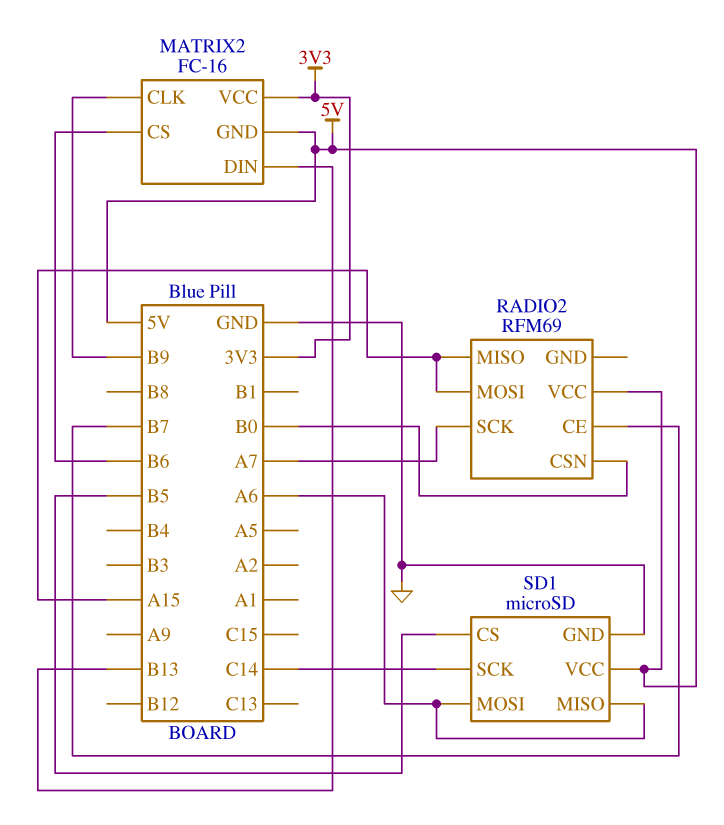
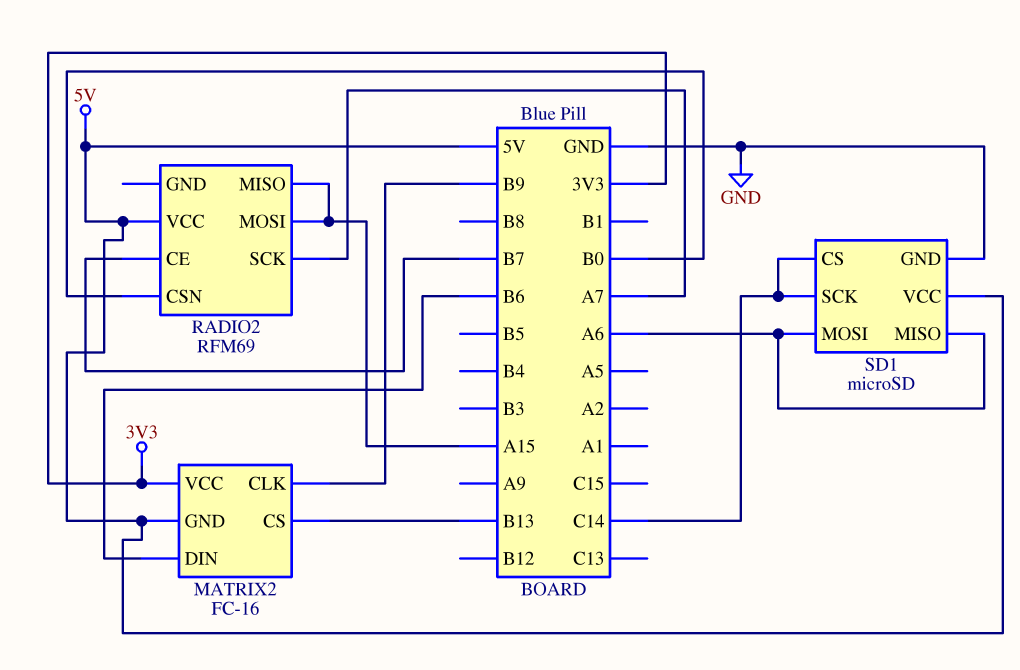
MATRIX2 pin CS: B6 -> B13
MATRIX2 pin DIN: B13 -> B6
SD1 pin CS: B5 -> C14

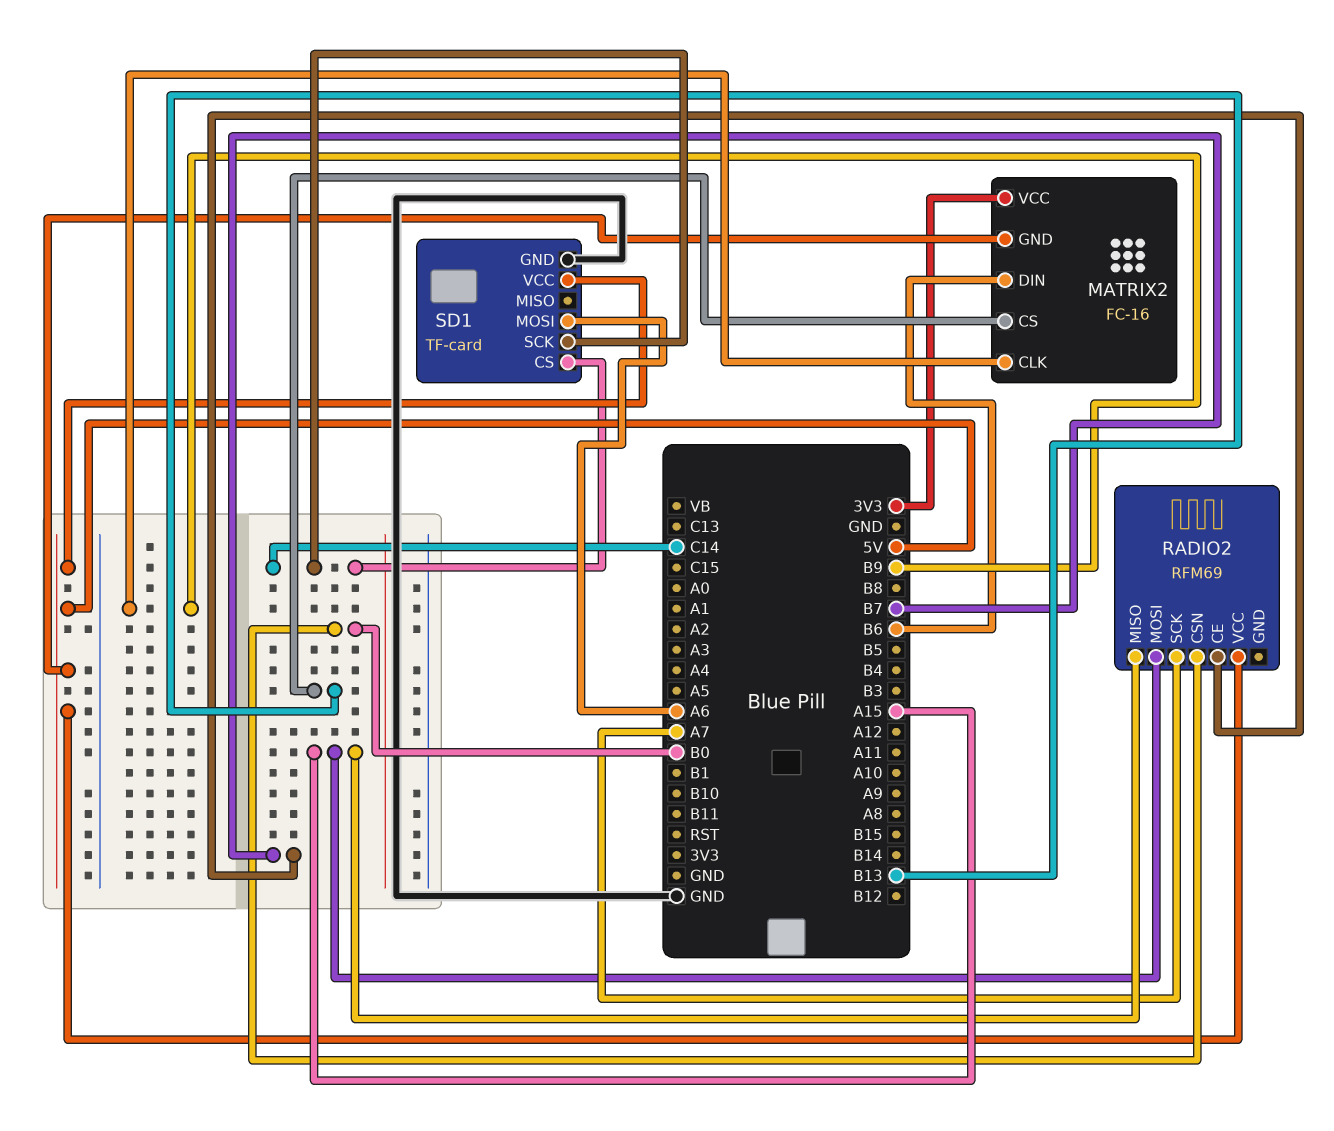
SD1: microSD -> TF-card
SD1 pin MISO: A6 -> none

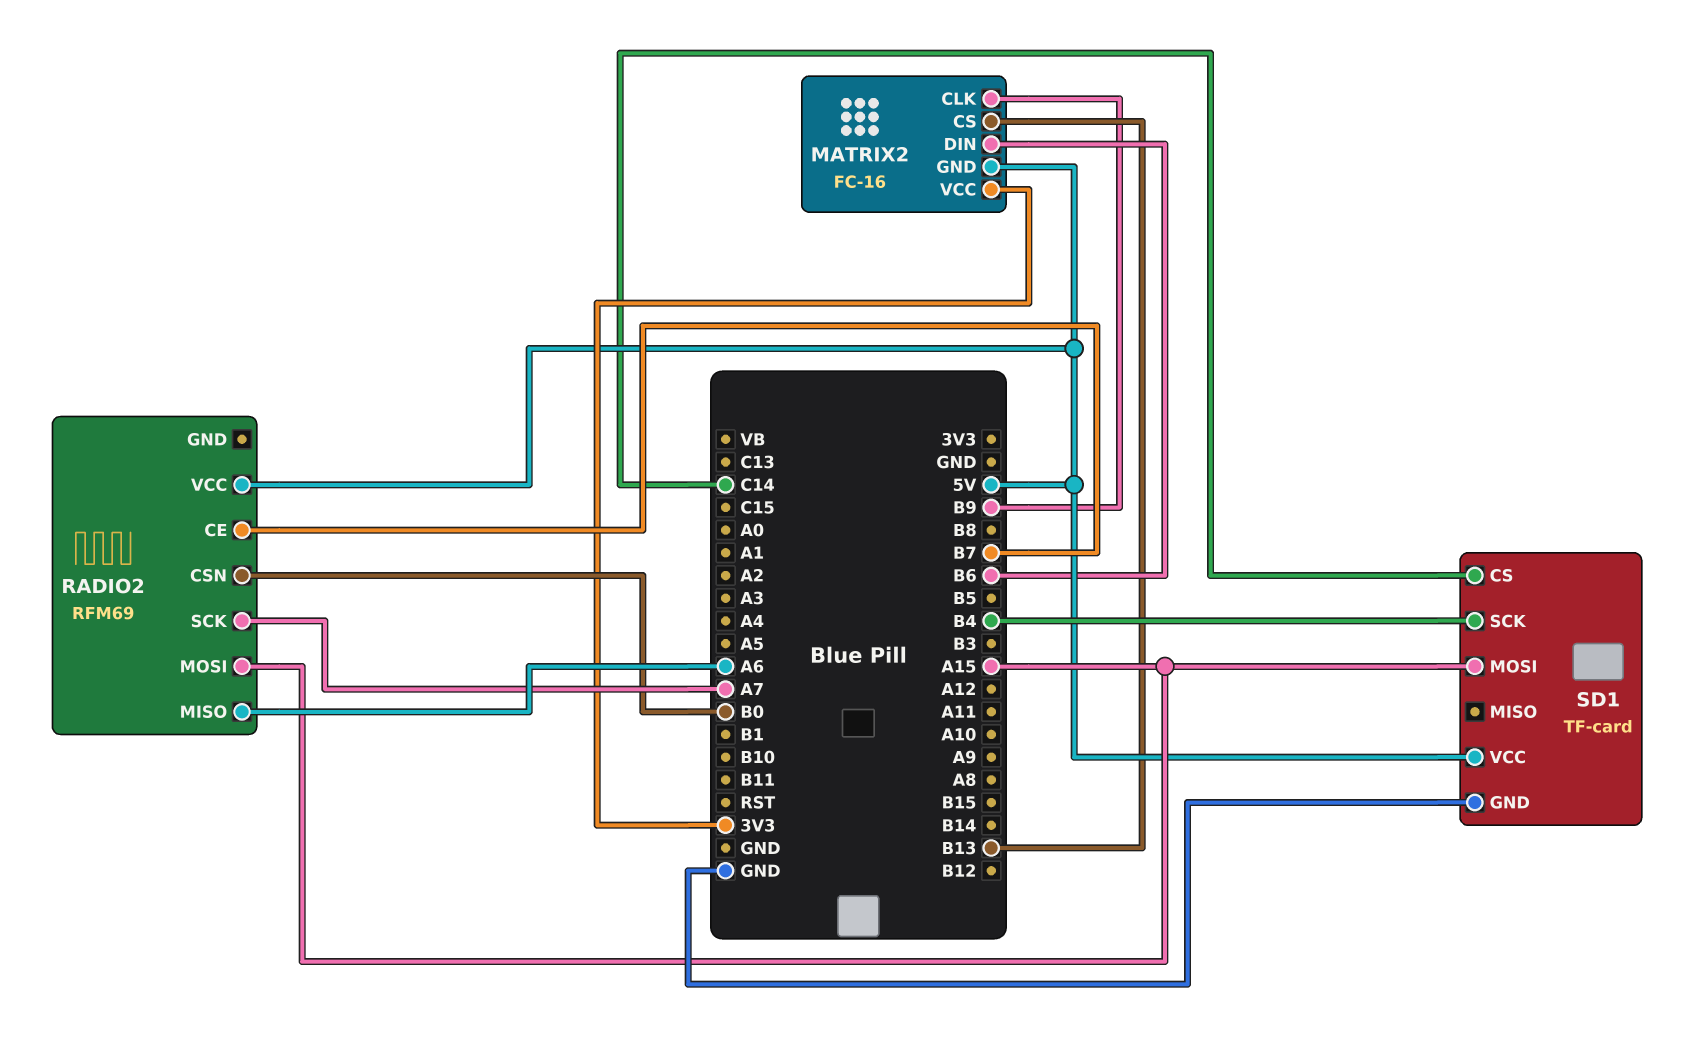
RADIO2 pin MISO: A15 -> A6
SD1 pin MOSI: A6 -> A15
SD1 pin SCK: C14 -> B4

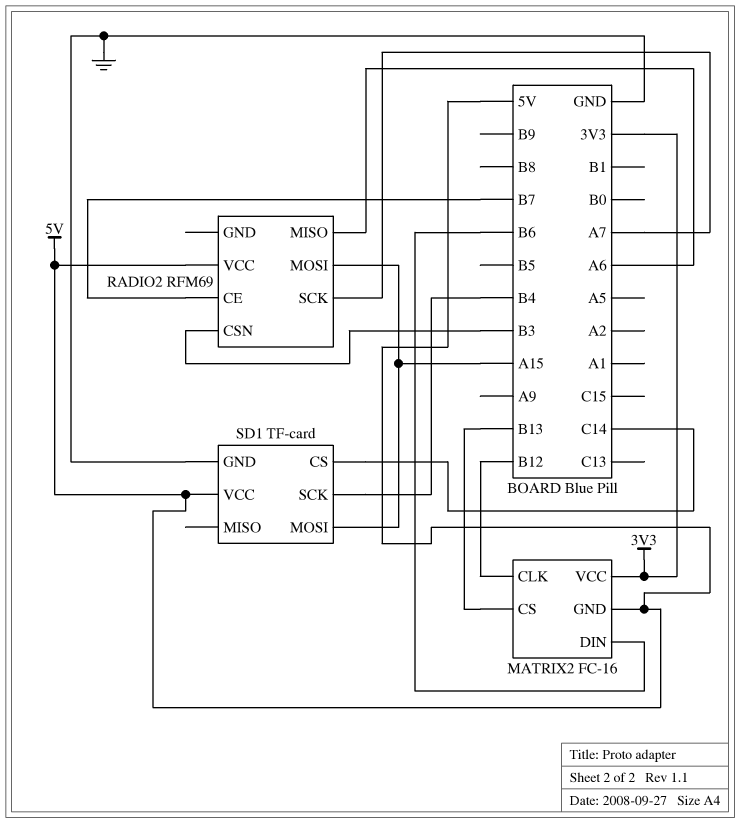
MATRIX2 pin CLK: B9 -> B12
RADIO2 pin CSN: B0 -> B3

